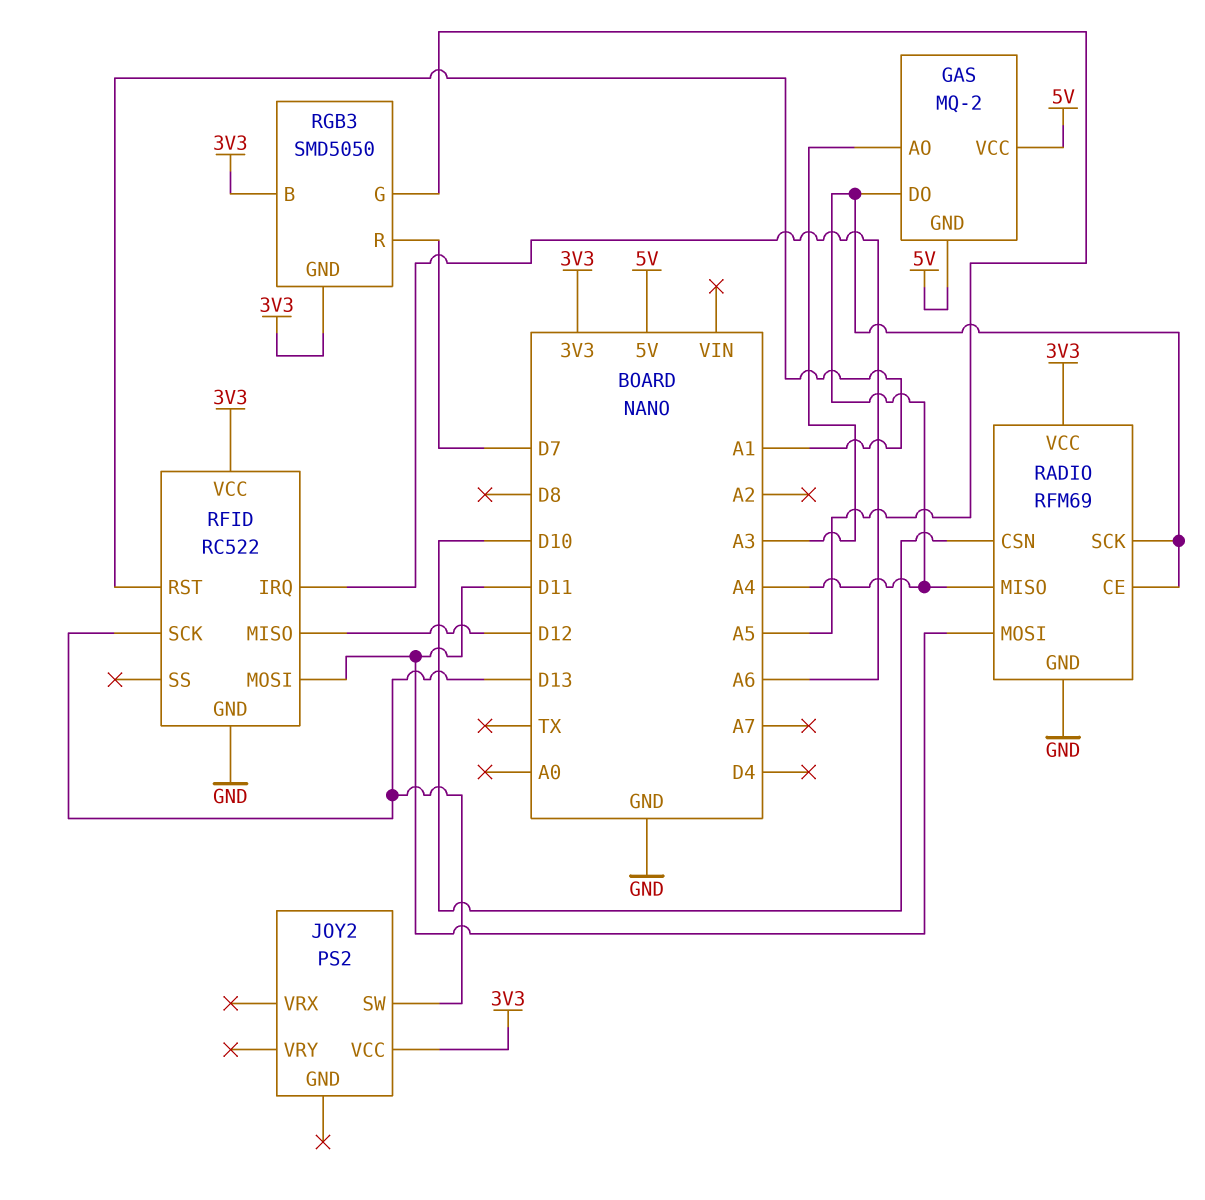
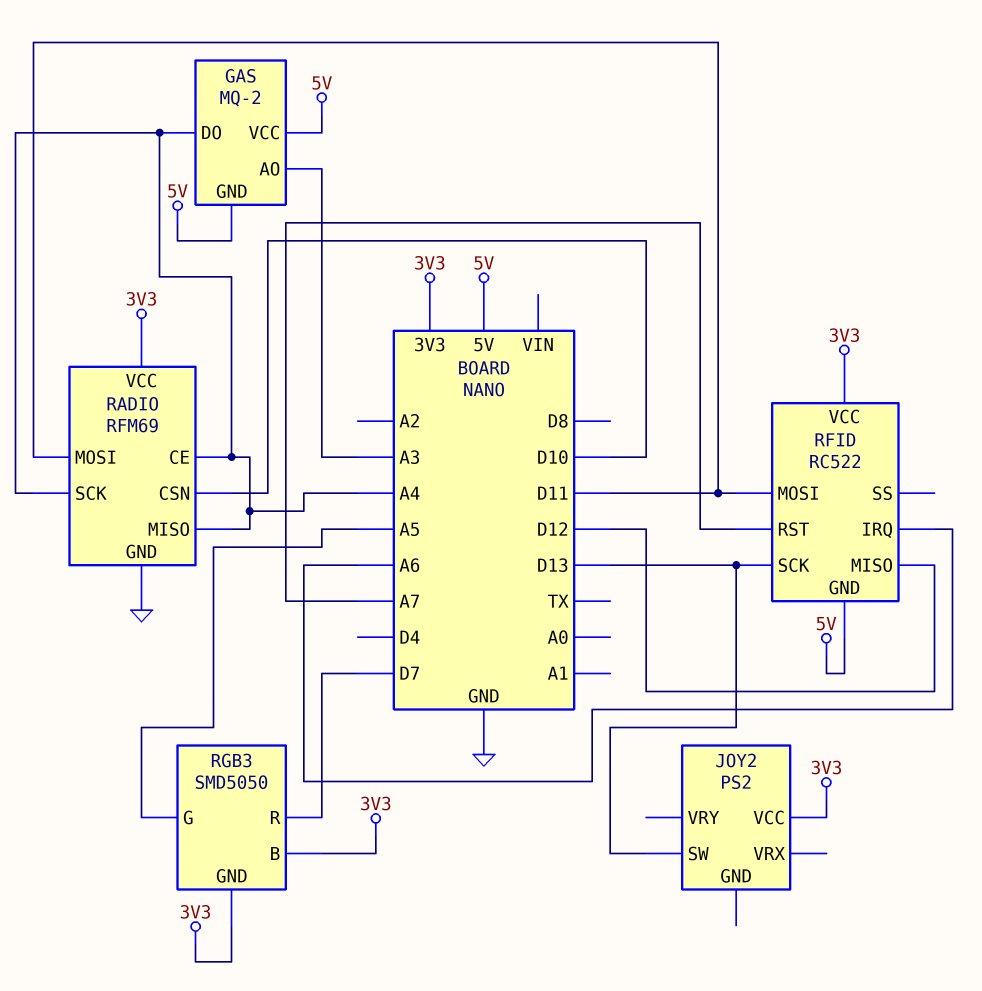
RFID pin GND: GND -> 5V
RFID pin RST: A1 -> A7

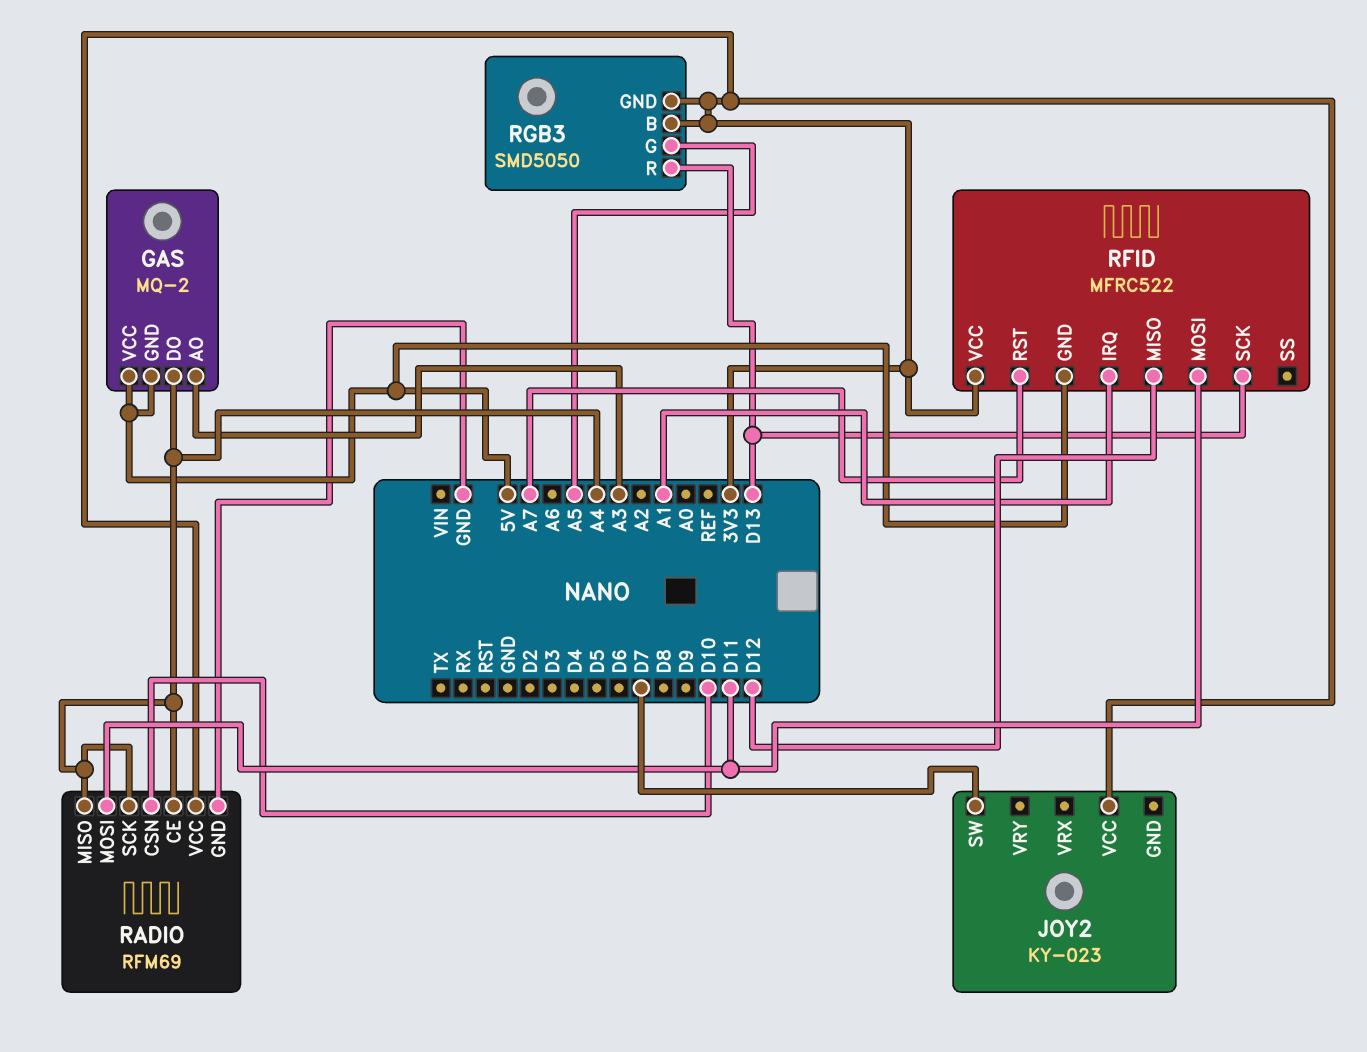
JOY2: PS2 -> KY-023
JOY2 pin SW: D13 -> D7
RFID: RC522 -> MFRC522
RFID pin IRQ: A6 -> A1
RGB3 pin R: D7 -> D13

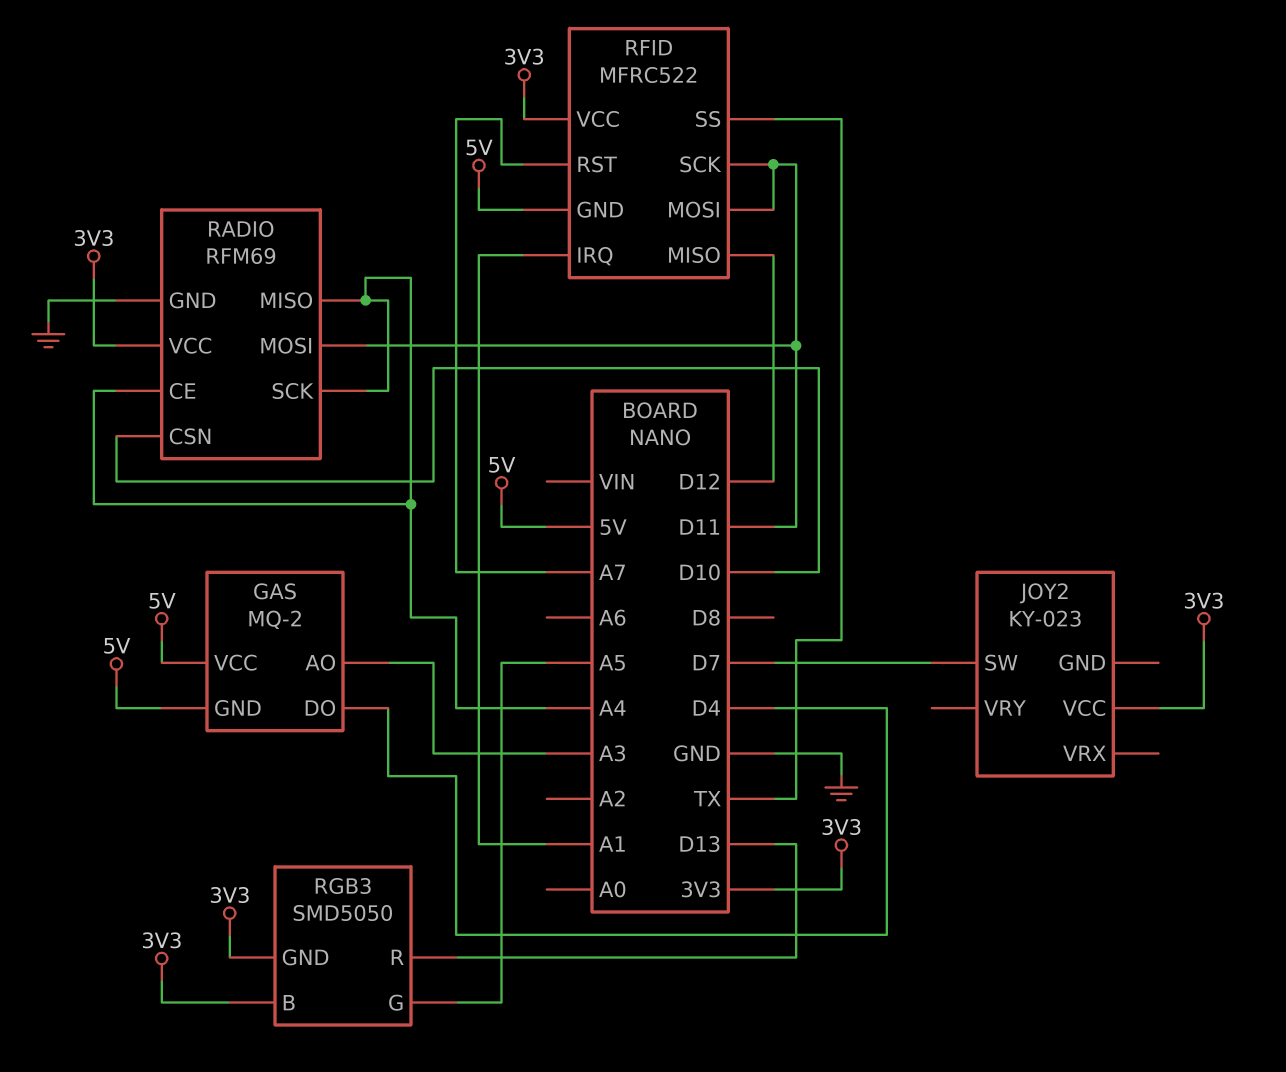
GAS pin DO: A4 -> D4
RFID pin SCK: D13 -> D11
RFID pin SS: none -> TX

